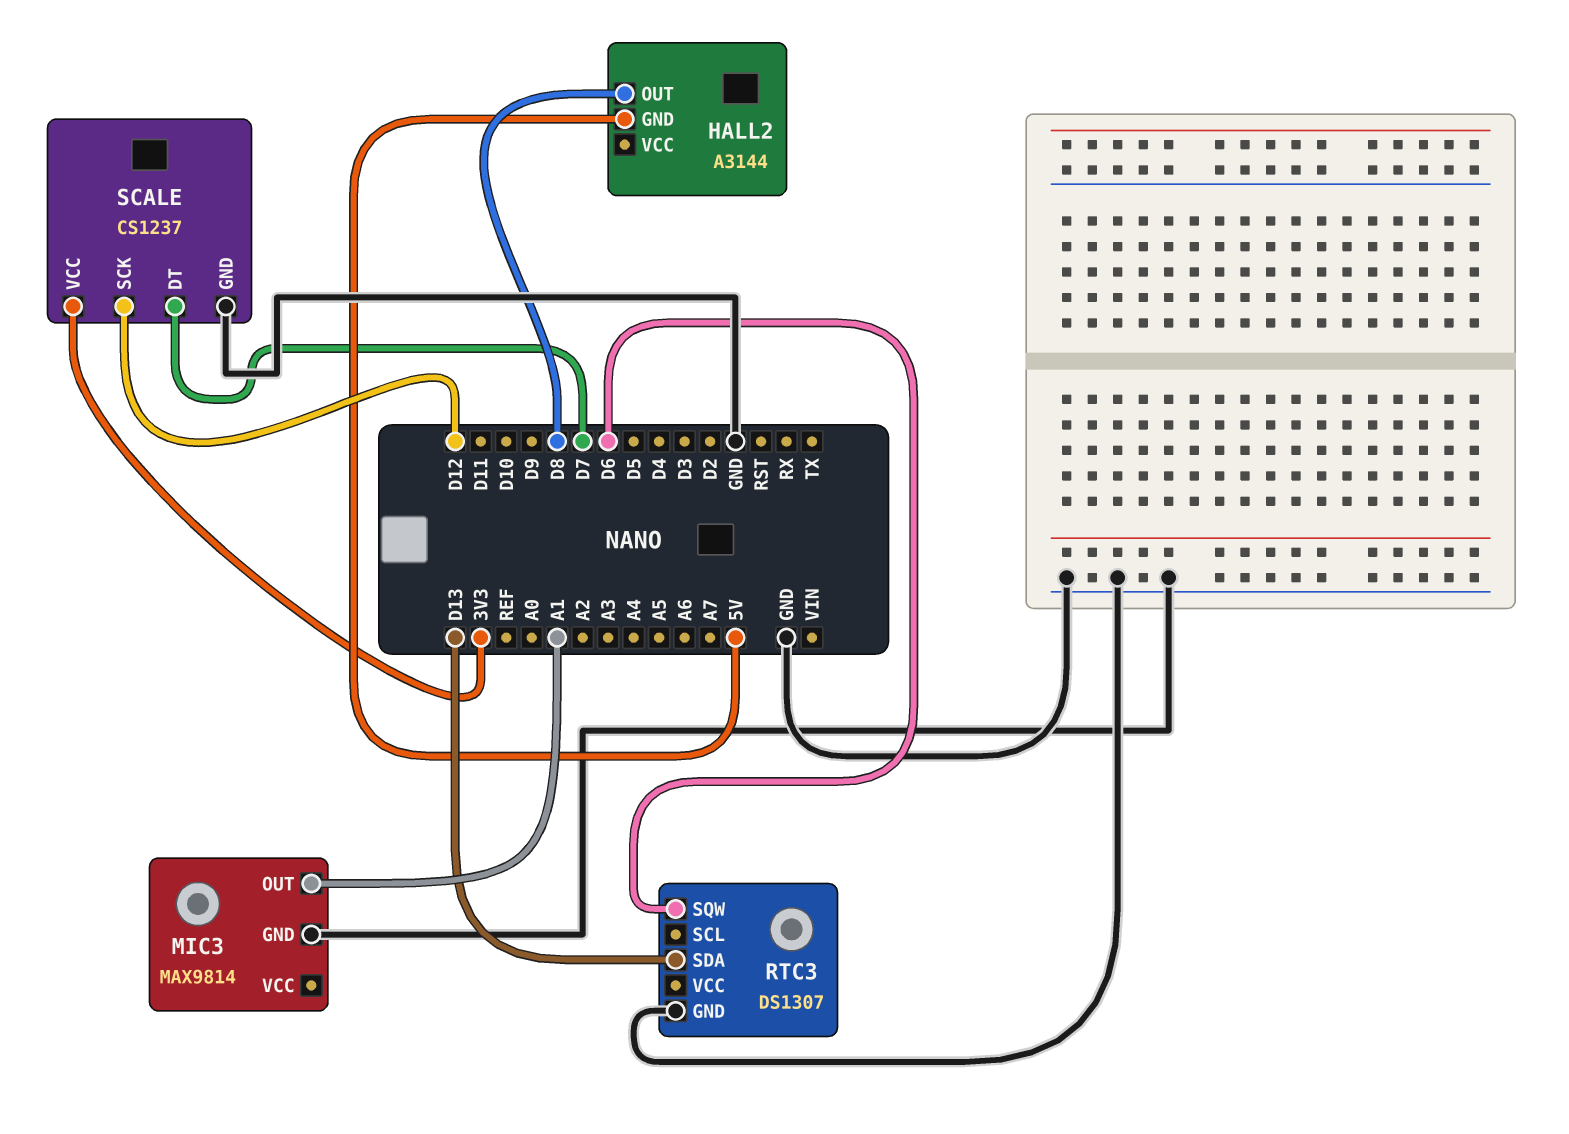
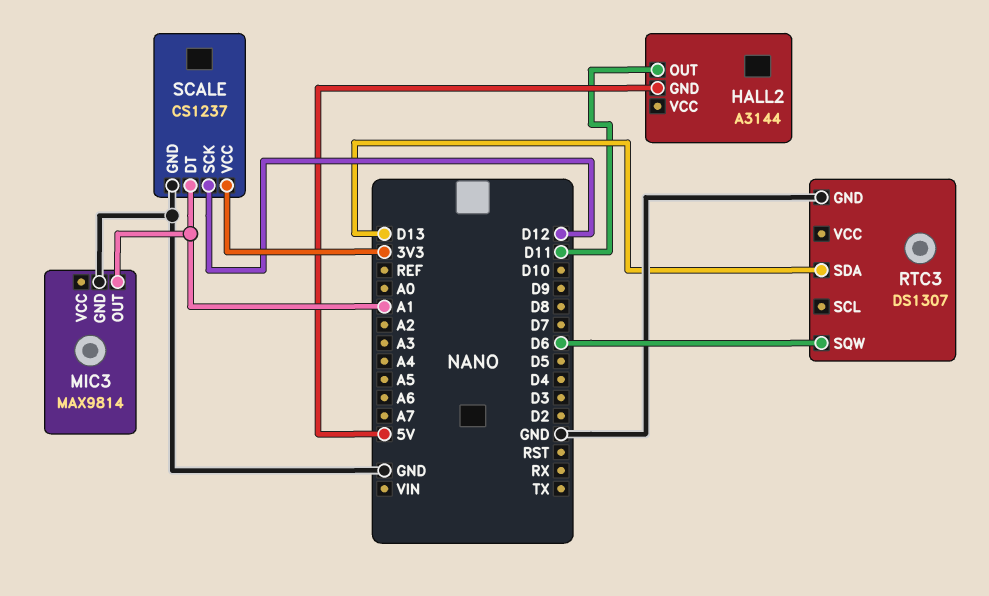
HALL2 pin OUT: D8 -> D11
SCALE pin DT: D7 -> A1

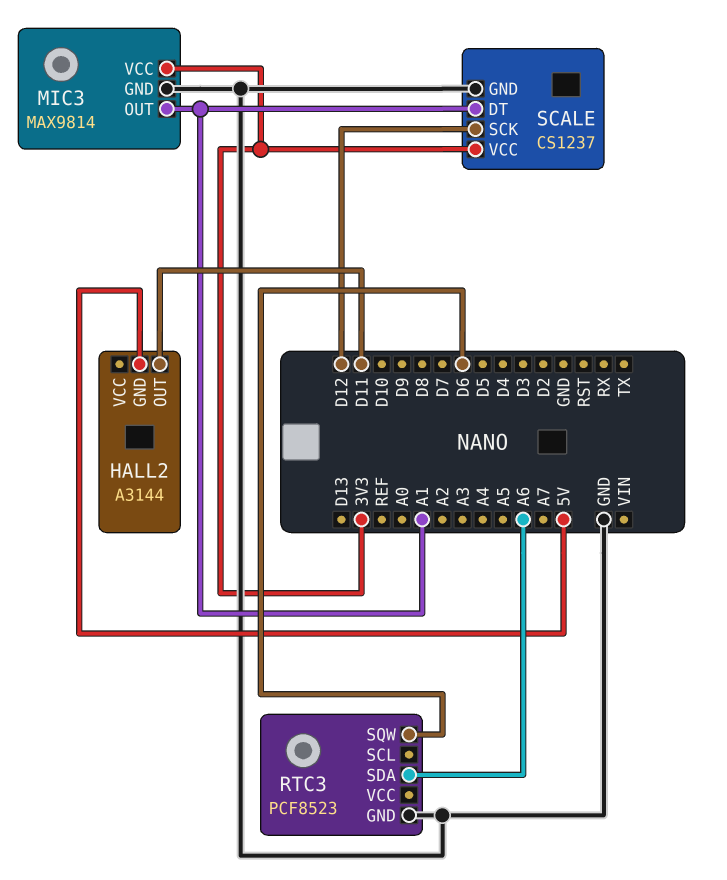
MIC3 pin VCC: none -> 3V3
RTC3: DS1307 -> PCF8523
RTC3 pin SDA: D13 -> A6

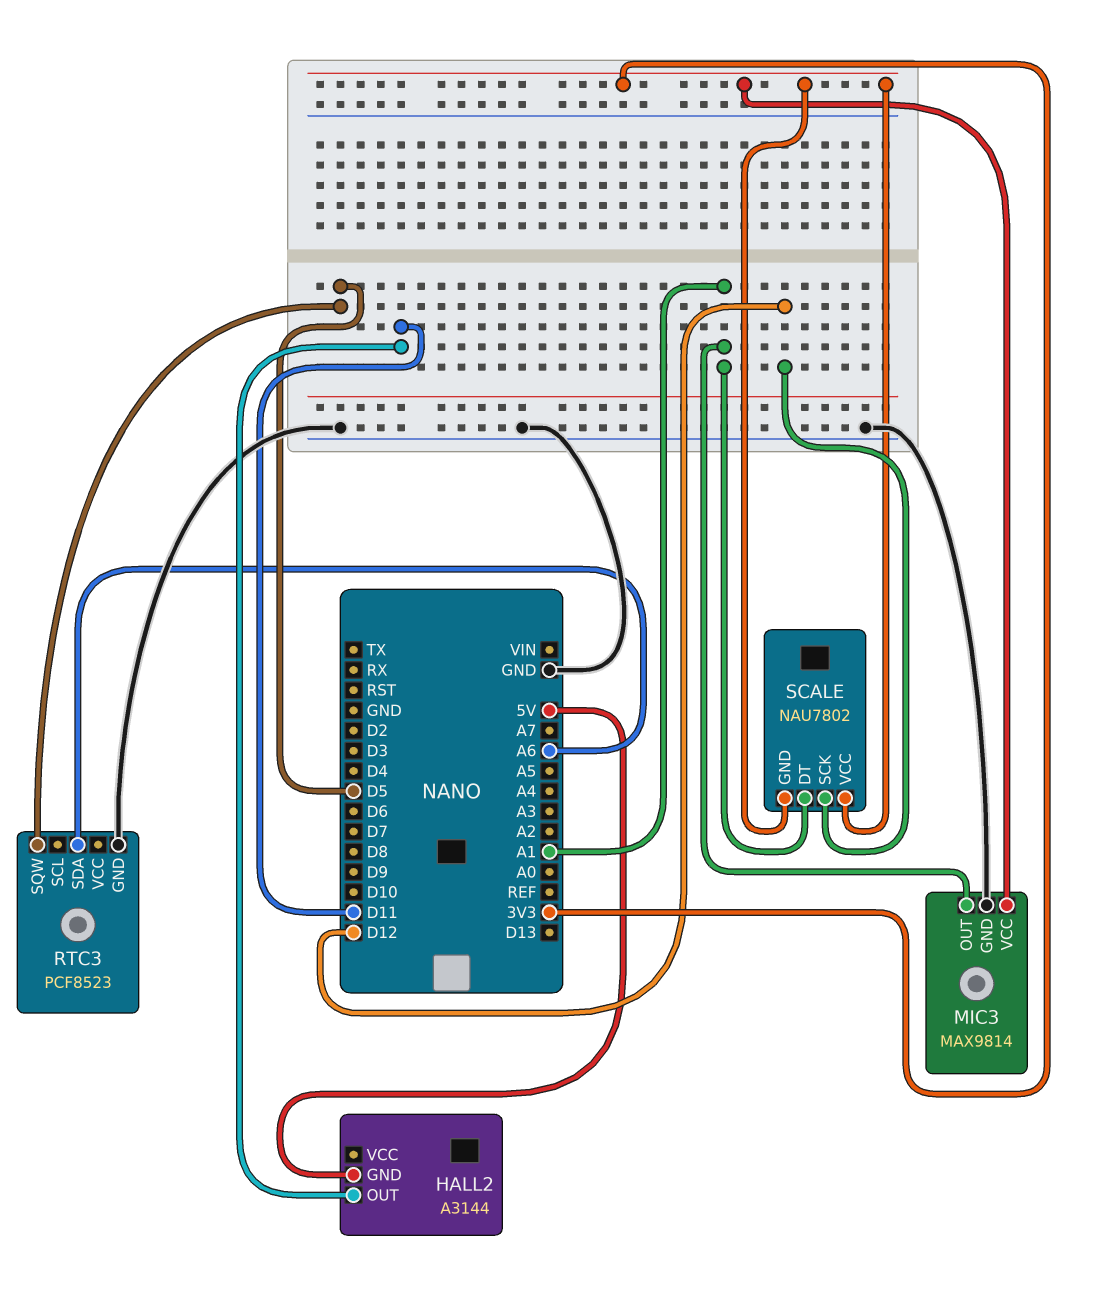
RTC3 pin SQW: D6 -> D5
SCALE: CS1237 -> NAU7802
SCALE pin GND: GND -> 3V3

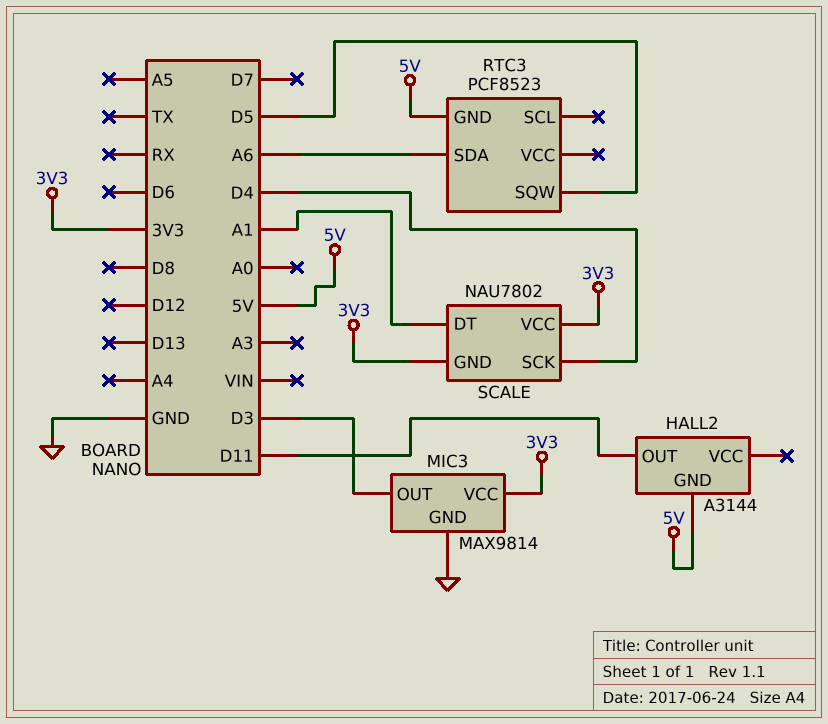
MIC3 pin OUT: A1 -> D3
RTC3 pin GND: GND -> 5V
SCALE pin SCK: D12 -> D4

